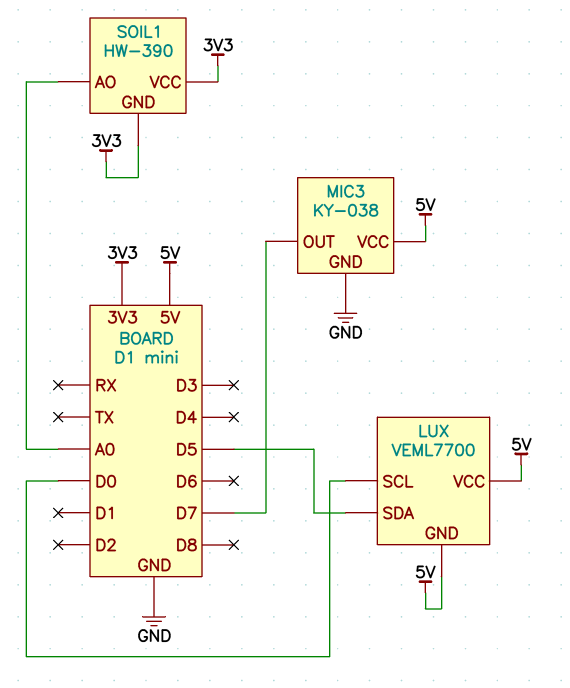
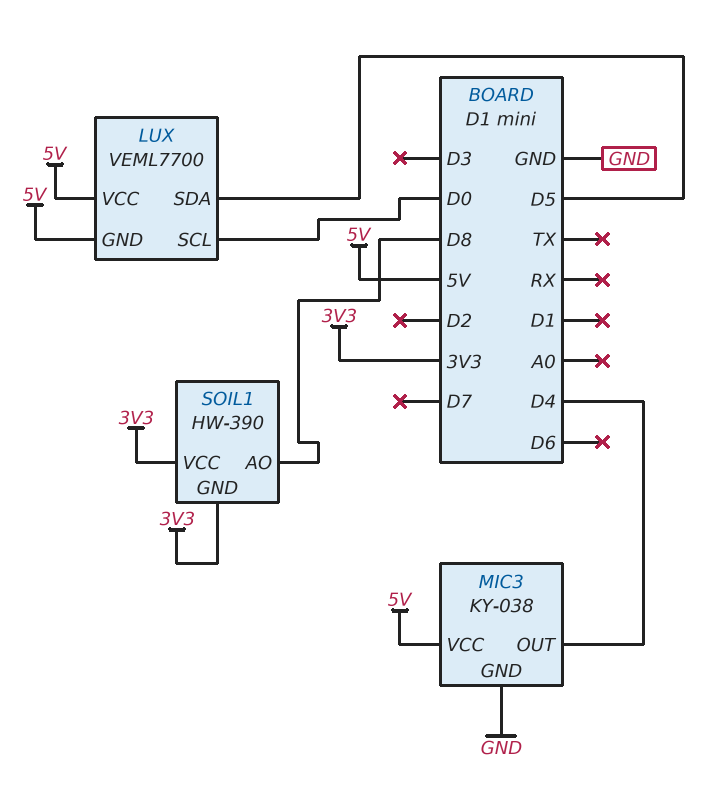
MIC3 pin OUT: D7 -> D4
SOIL1 pin AO: A0 -> D8

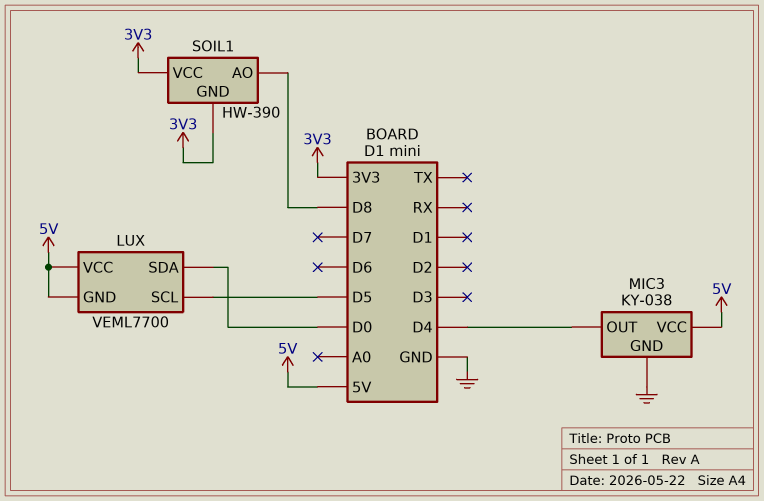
LUX pin SCL: D0 -> D5
LUX pin SDA: D5 -> D0

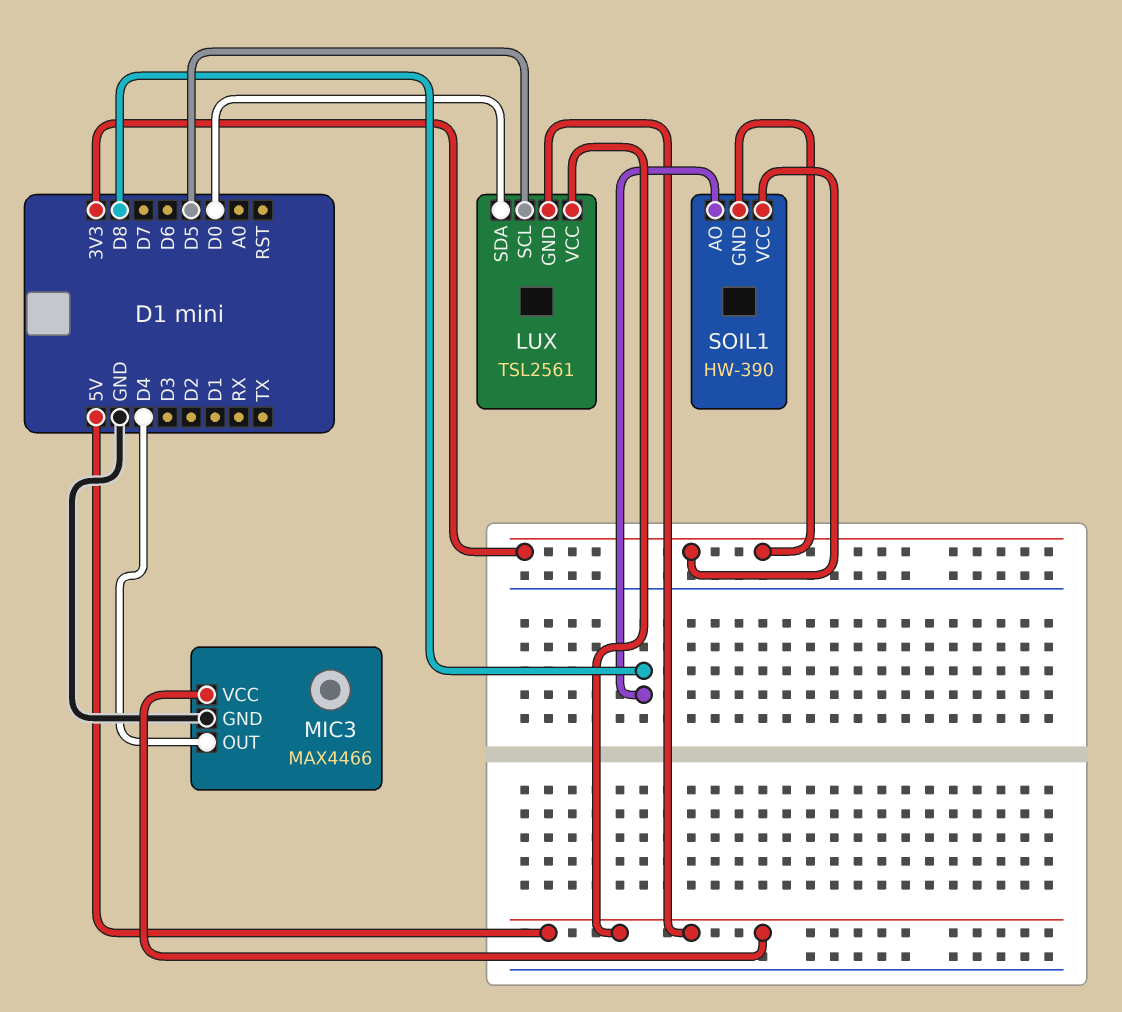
LUX: VEML7700 -> TSL2561
MIC3: KY-038 -> MAX4466

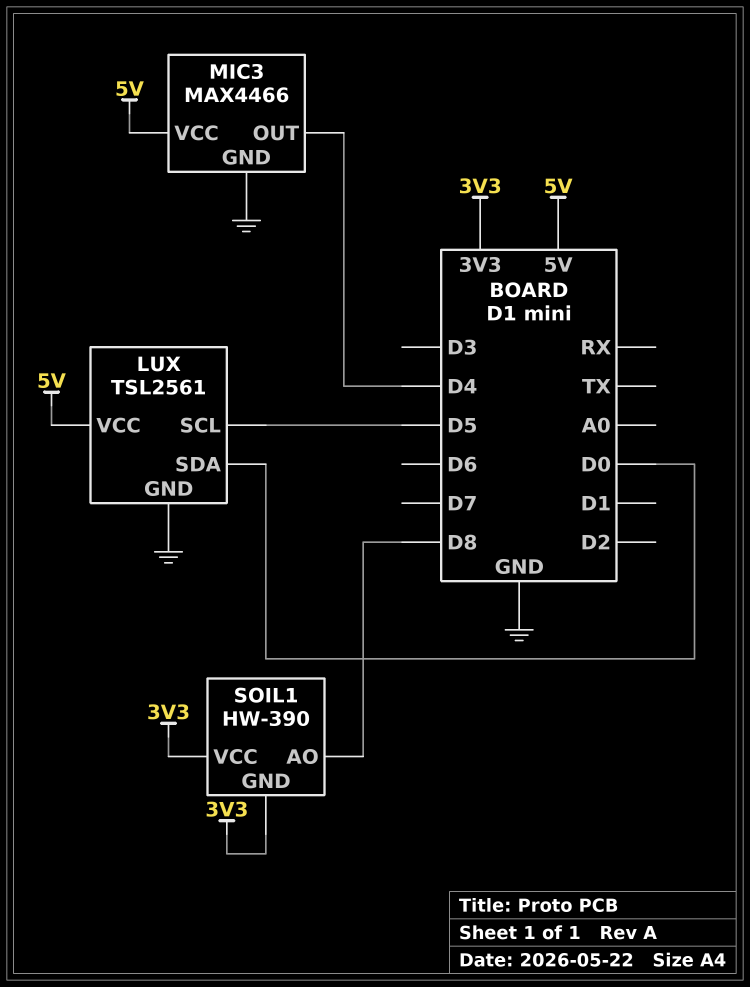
LUX pin GND: 5V -> GND

